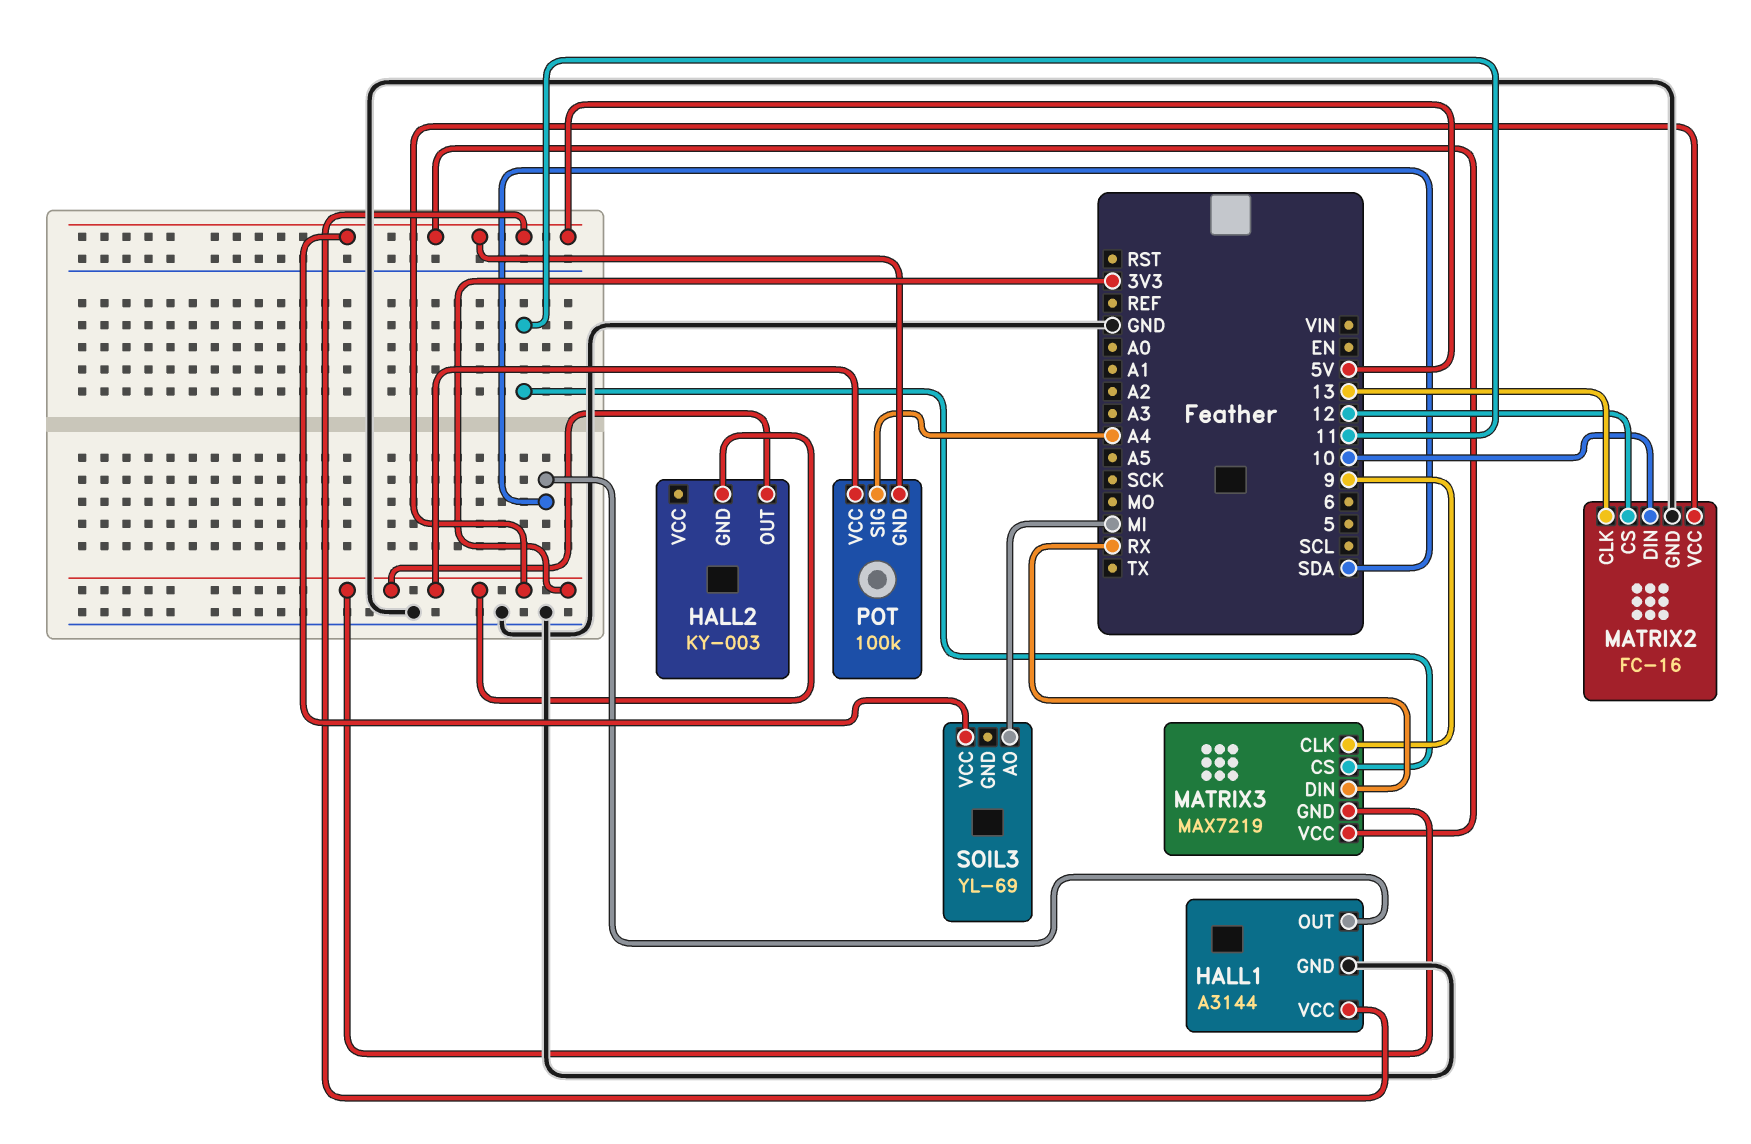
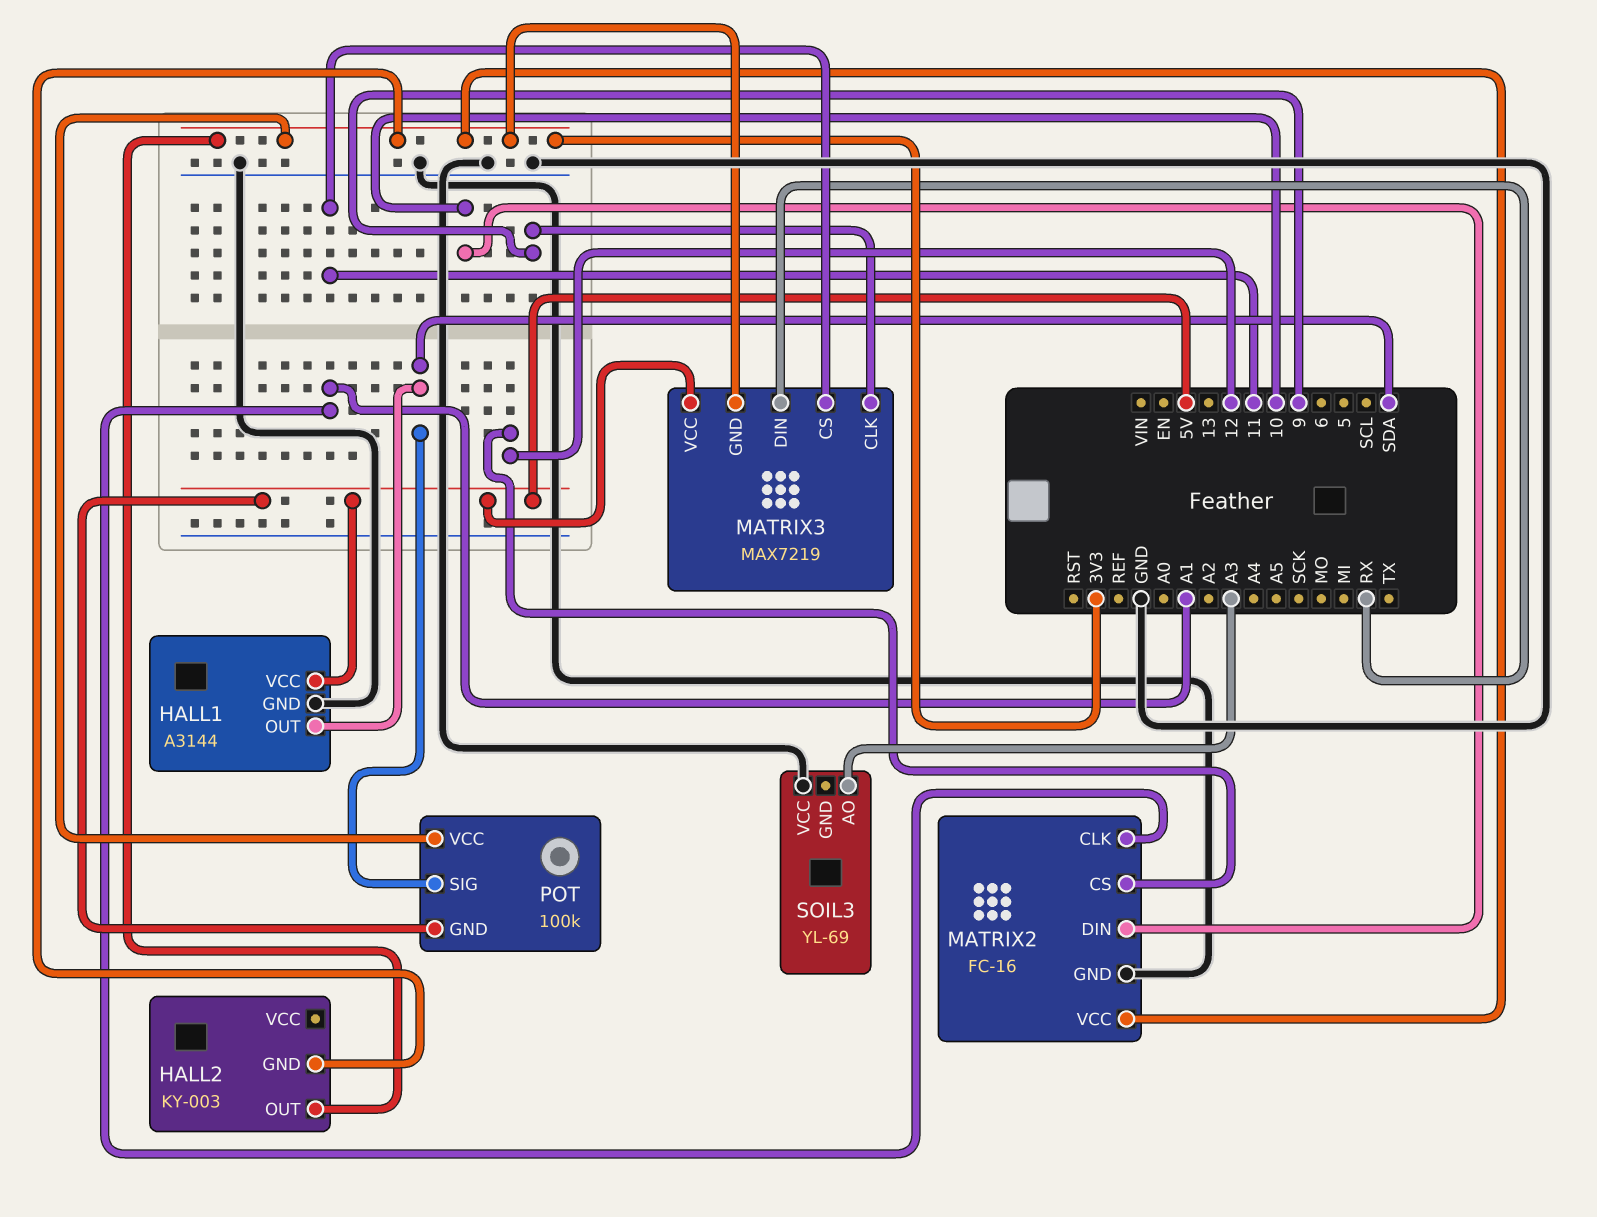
MATRIX2 pin CLK: 13 -> A1
POT pin SIG: A4 -> SDA
SOIL3 pin AO: MI -> A3
SOIL3 pin VCC: 5V -> GND

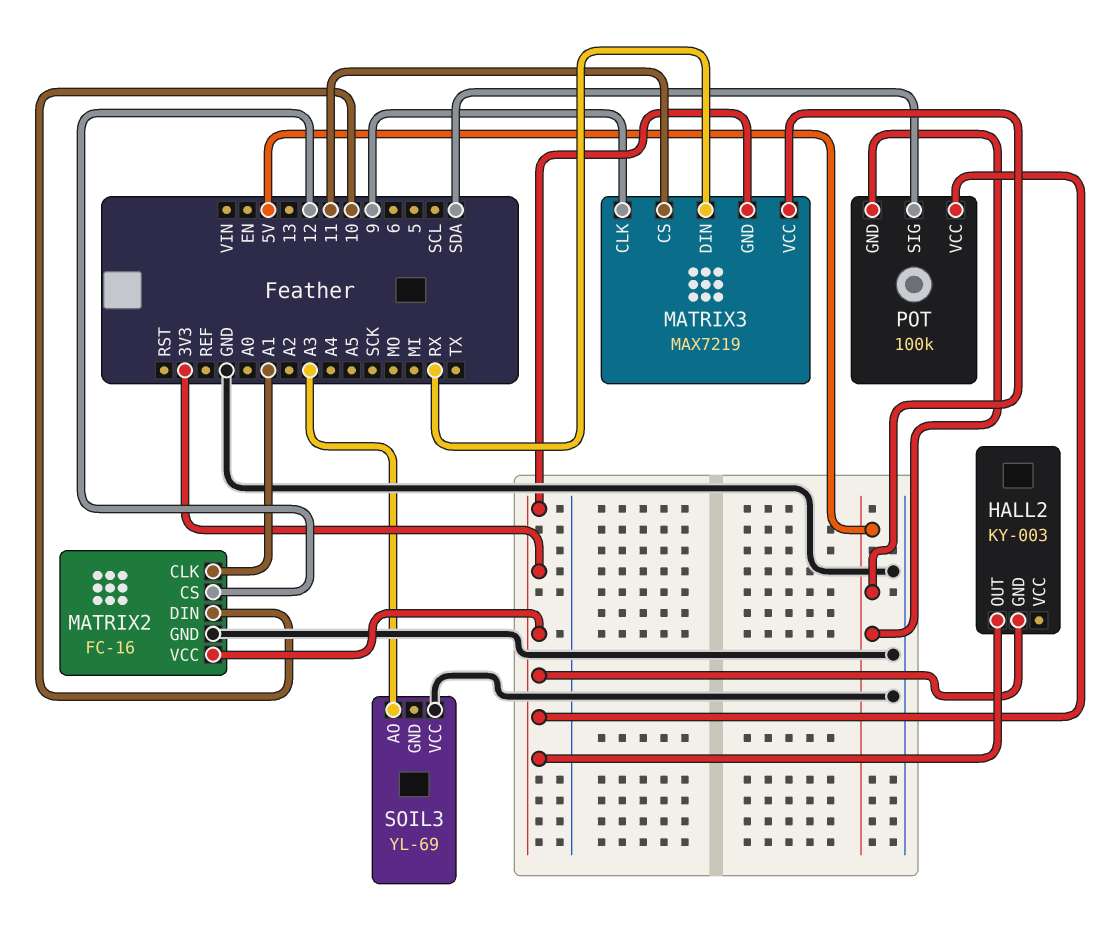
HALL1: A3144 -> none
HALL1 pin GND: GND -> none
HALL1 pin OUT: SDA -> none
HALL1 pin VCC: 5V -> none

